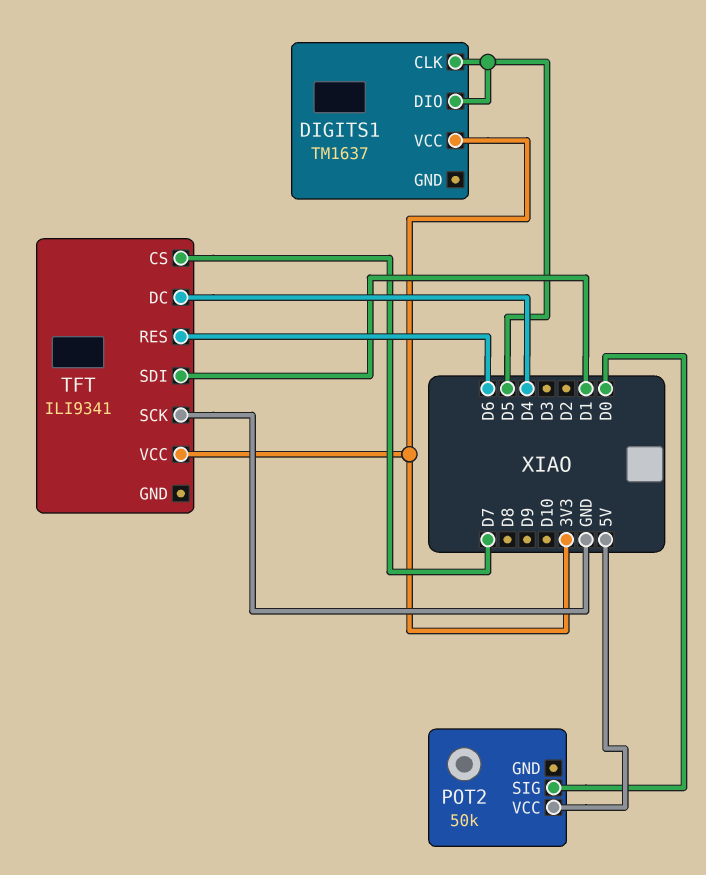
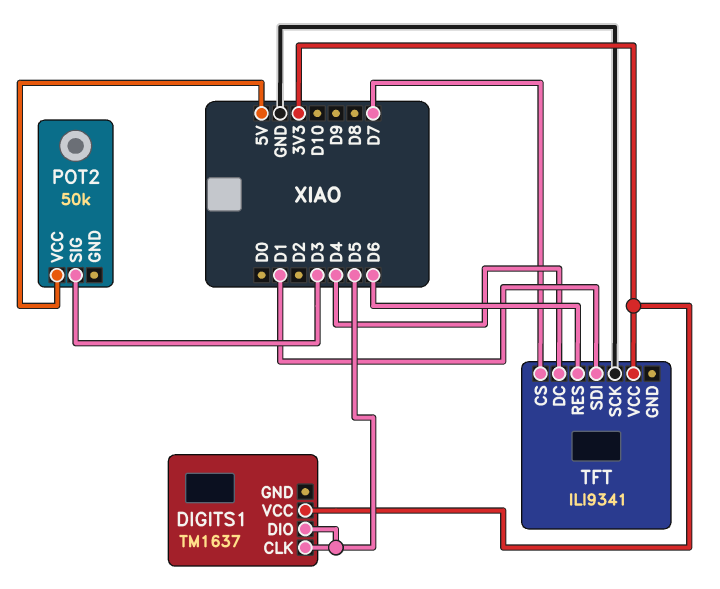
POT2 pin SIG: D0 -> D3

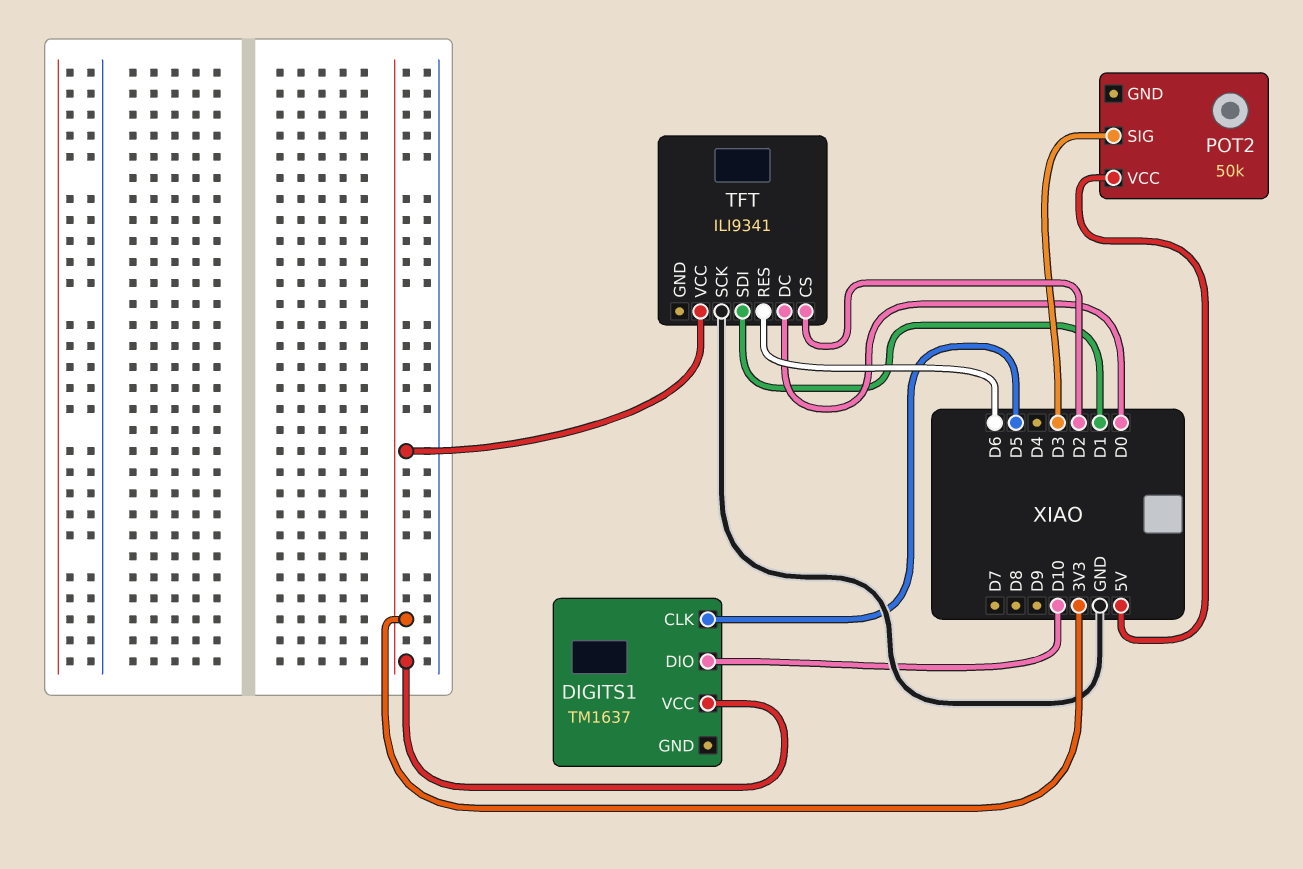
DIGITS1 pin DIO: D5 -> D10
TFT pin CS: D7 -> D2
TFT pin DC: D4 -> D0

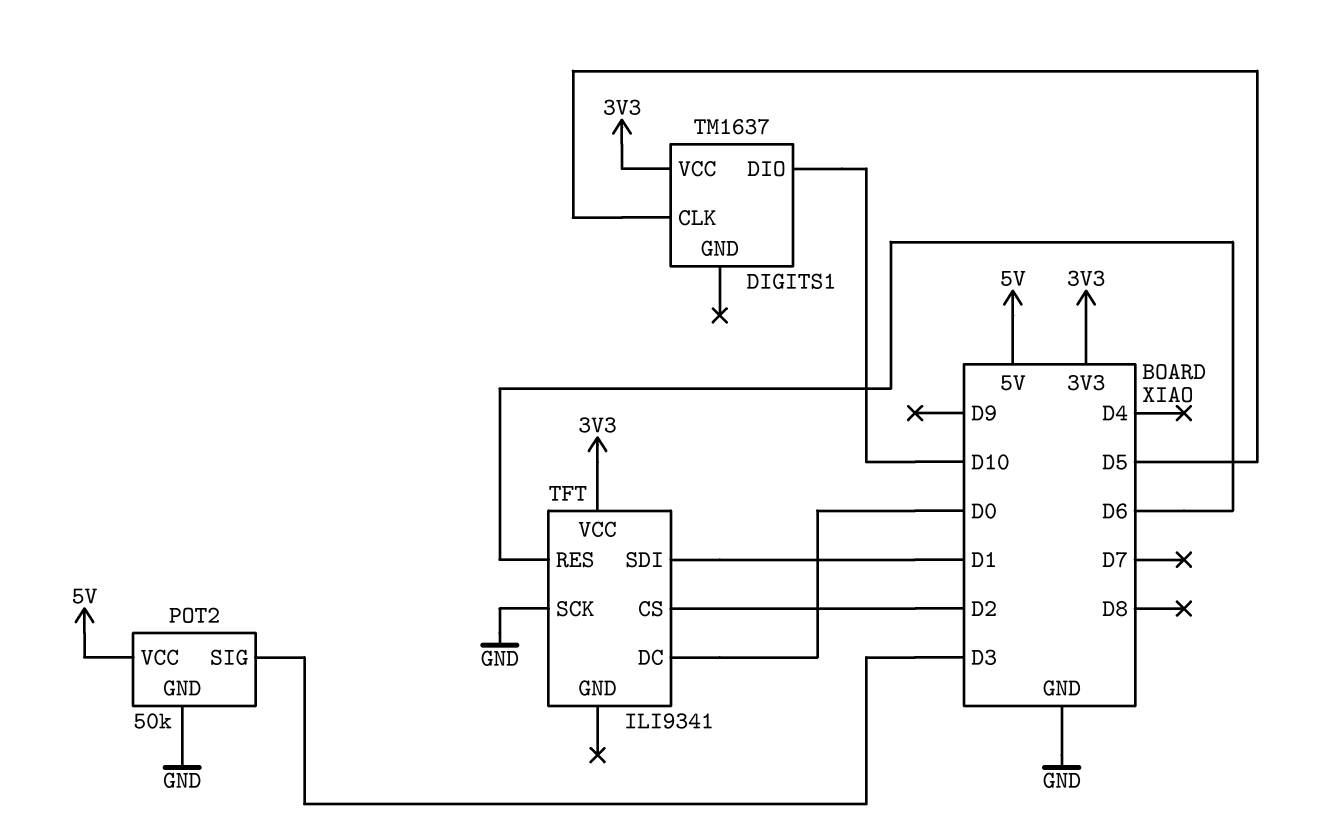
POT2 pin GND: none -> GND

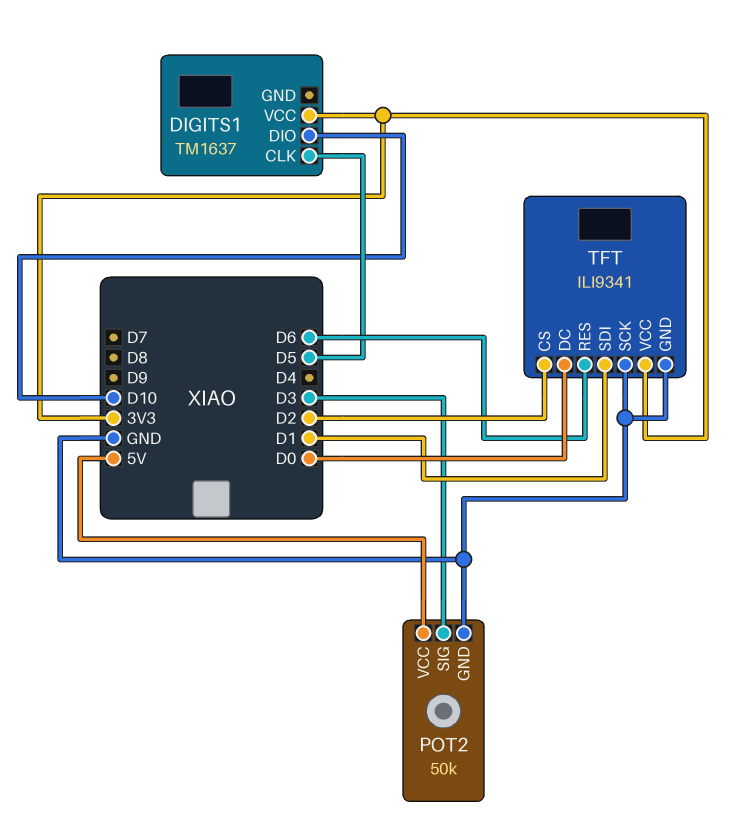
TFT pin GND: none -> GND

